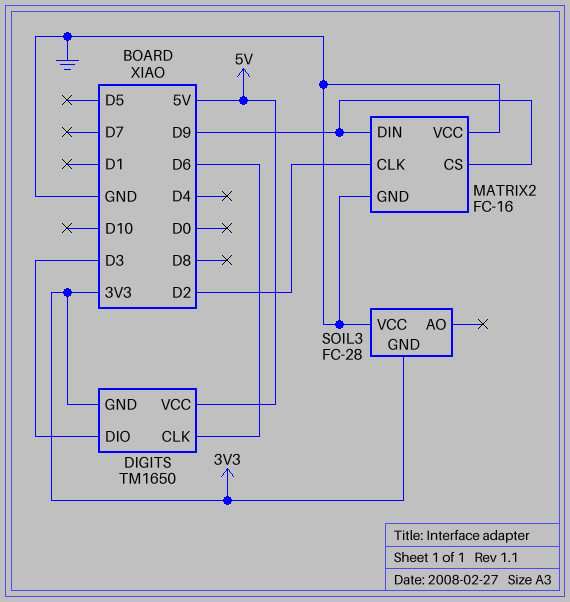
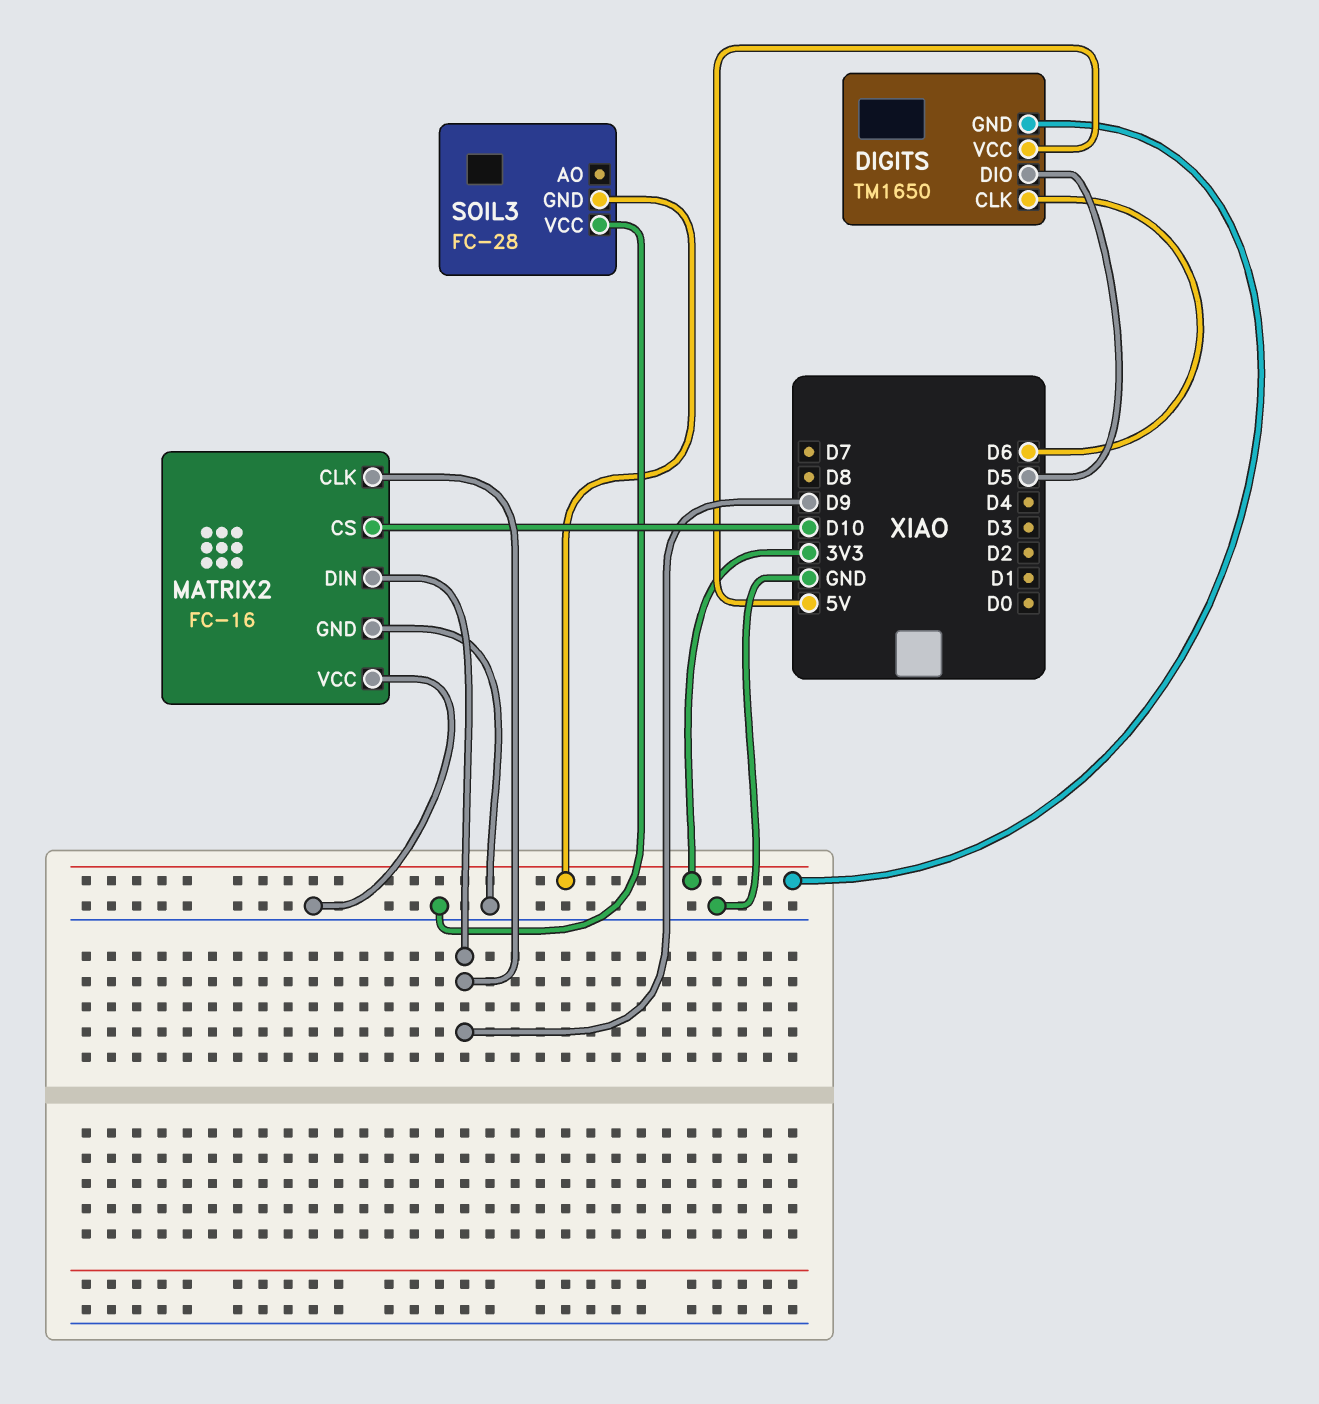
DIGITS pin DIO: D3 -> D5
MATRIX2 pin CLK: D2 -> D9
MATRIX2 pin CS: D9 -> D10

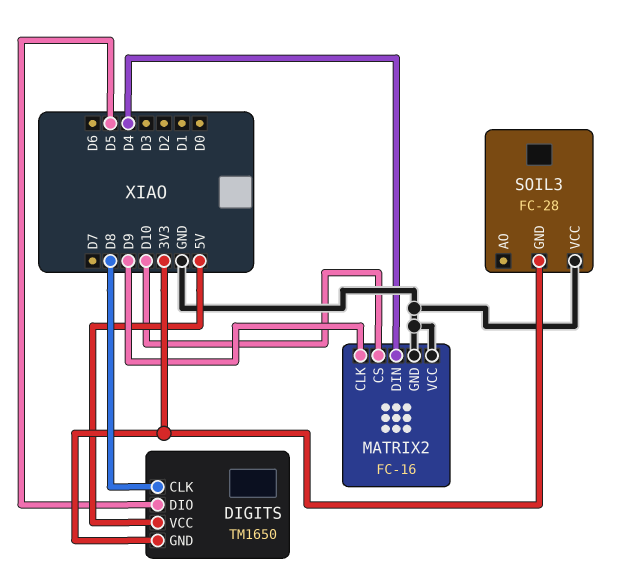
DIGITS pin CLK: D6 -> D8
MATRIX2 pin DIN: D9 -> D4

